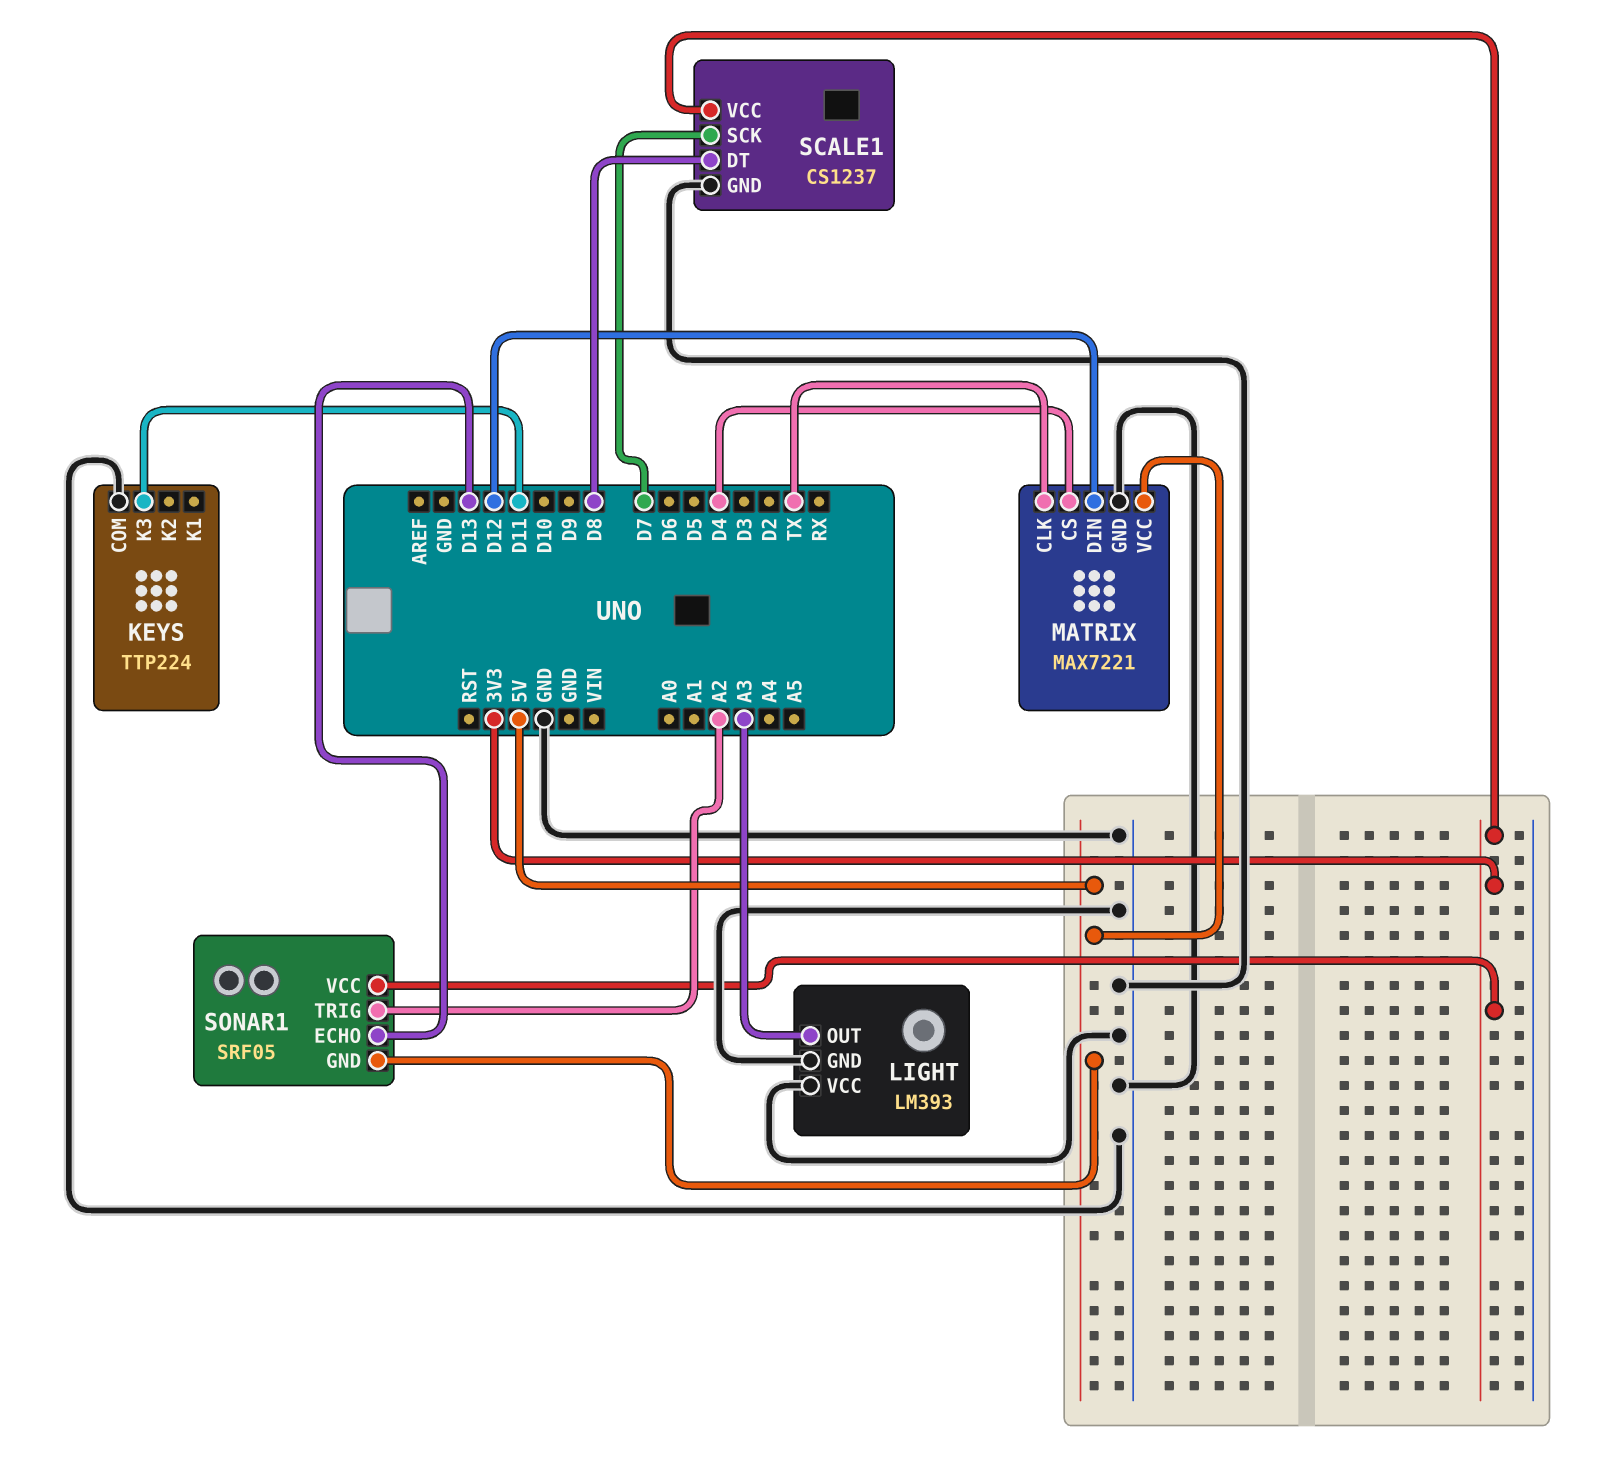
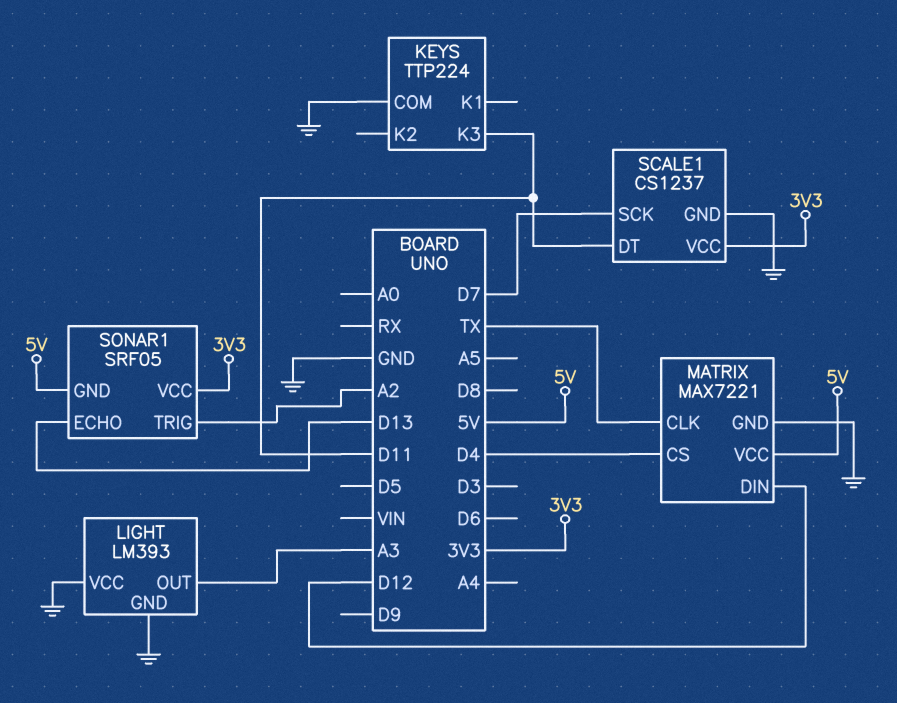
SCALE1 pin DT: D8 -> D11

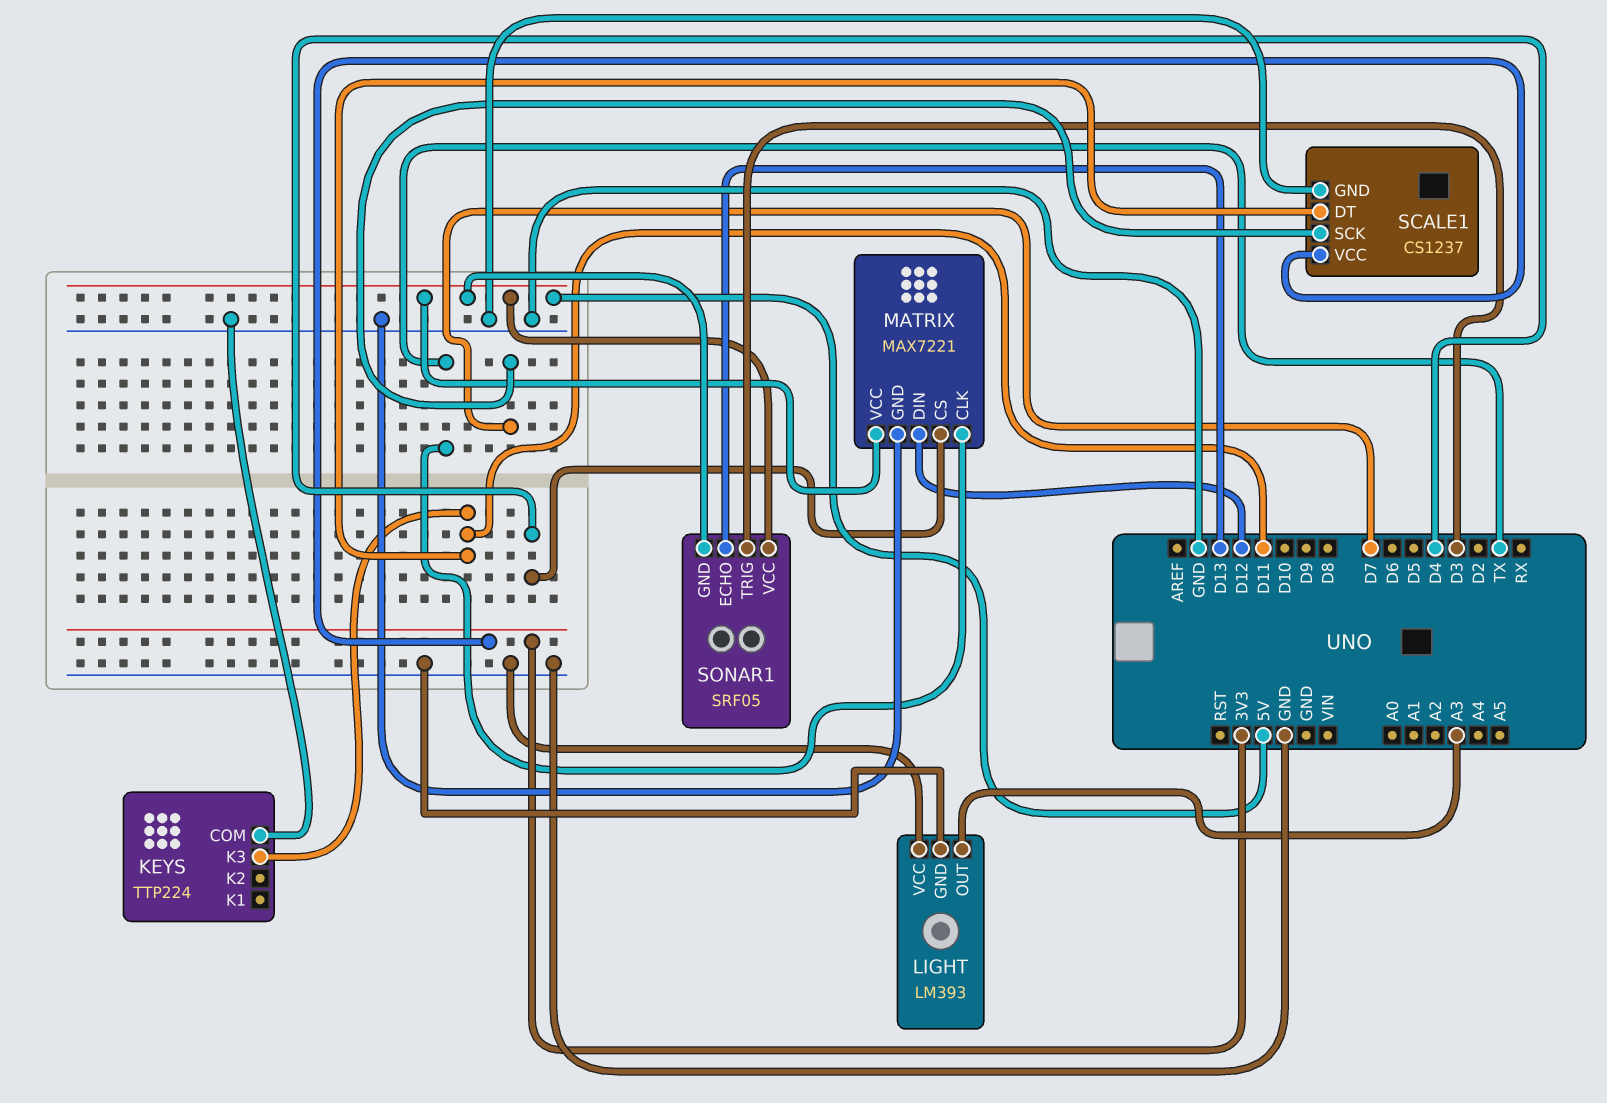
SONAR1 pin TRIG: A2 -> D3
SONAR1 pin VCC: 3V3 -> 5V

